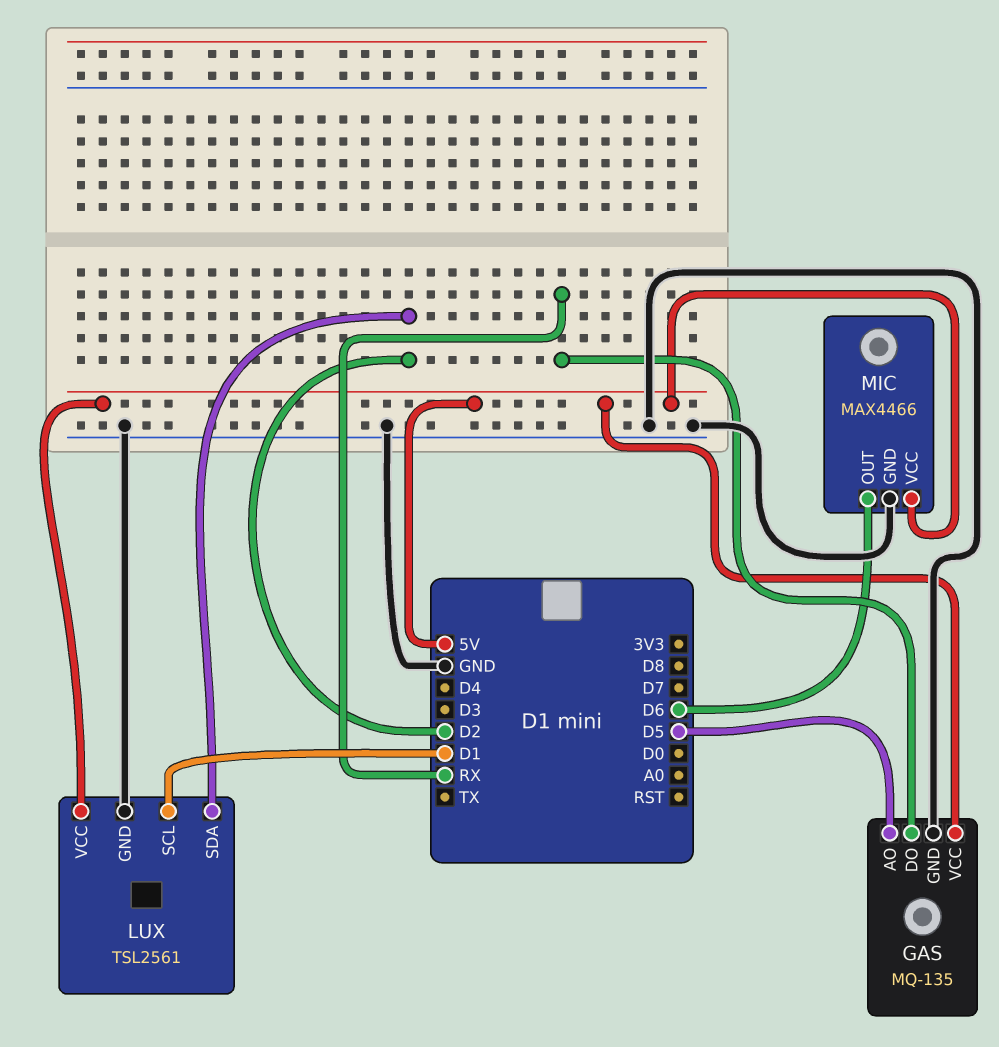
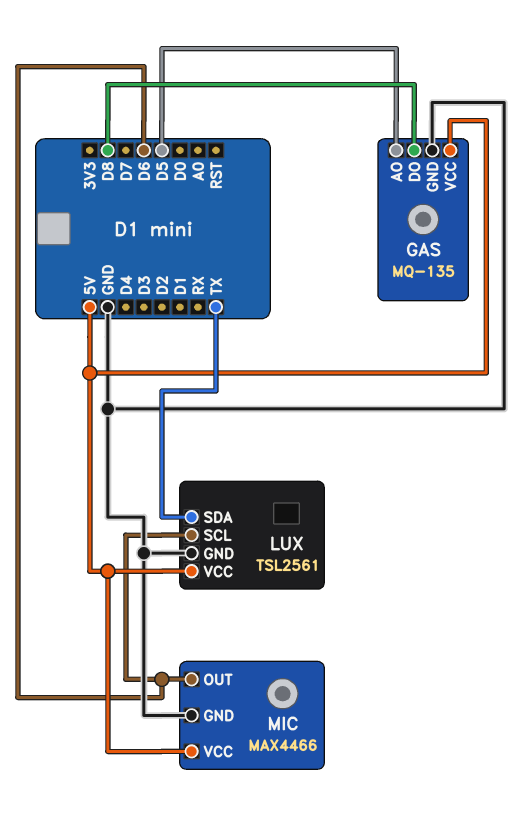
GAS pin DO: RX -> D8
LUX pin SCL: D1 -> D6
LUX pin SDA: D2 -> TX

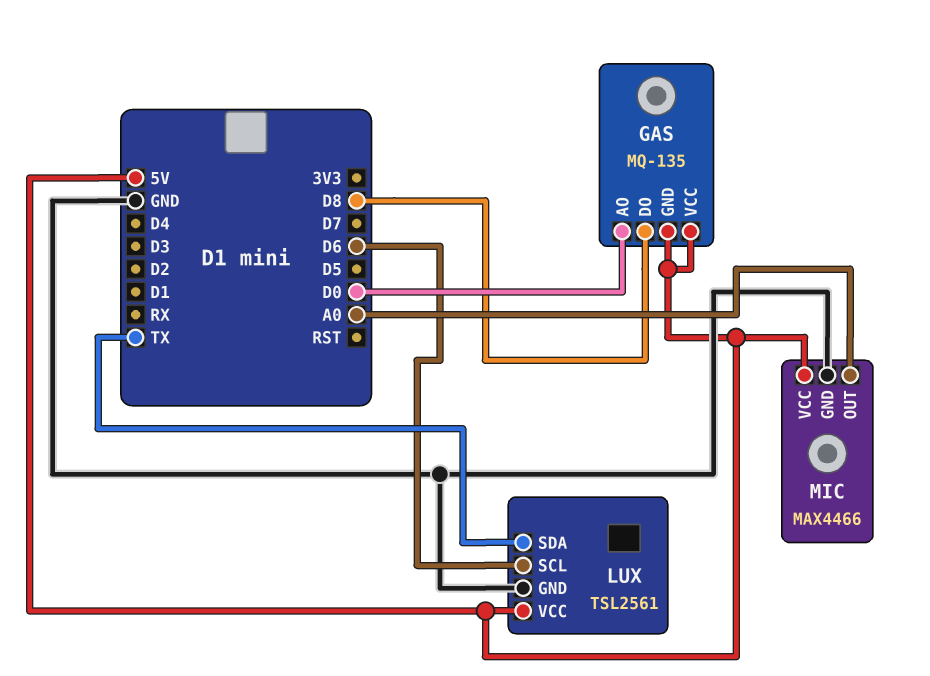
GAS pin AO: D5 -> D0
GAS pin GND: GND -> 5V
MIC pin OUT: D6 -> A0

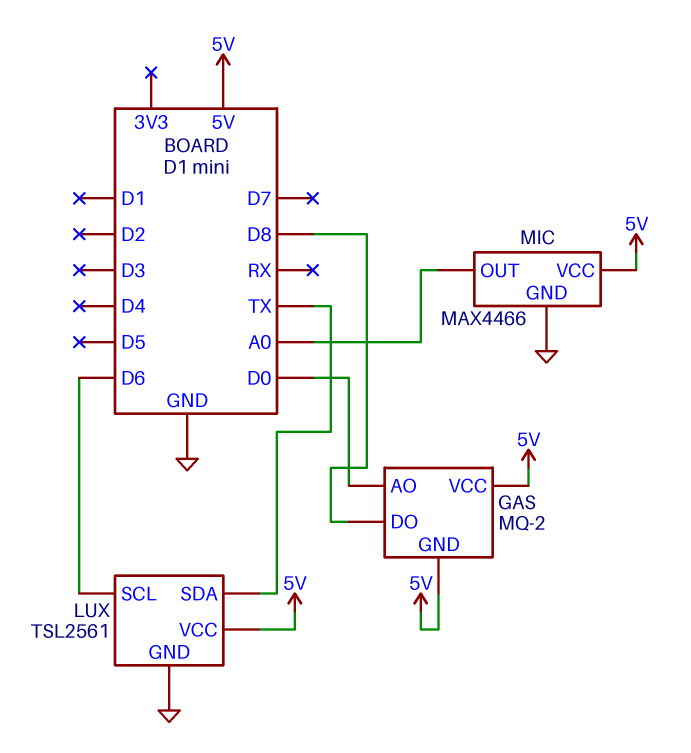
GAS: MQ-135 -> MQ-2

